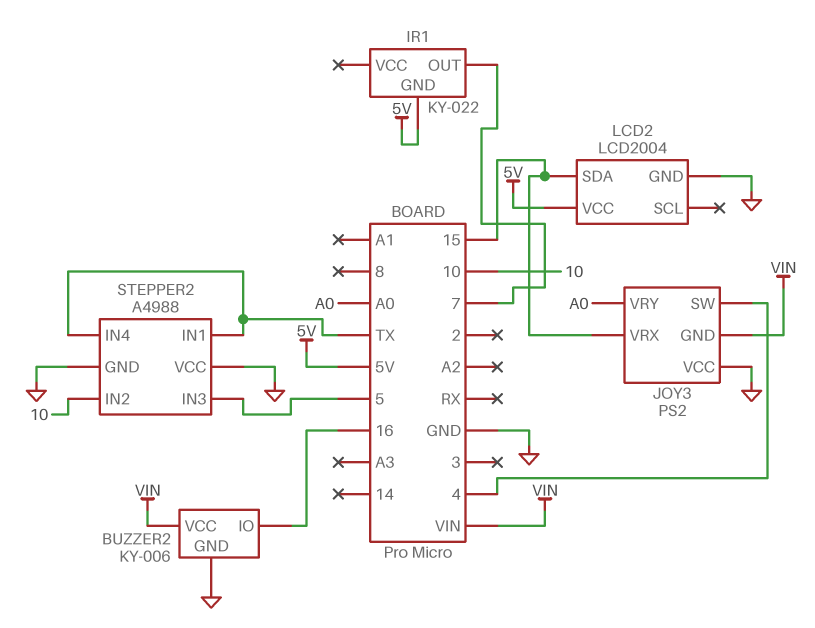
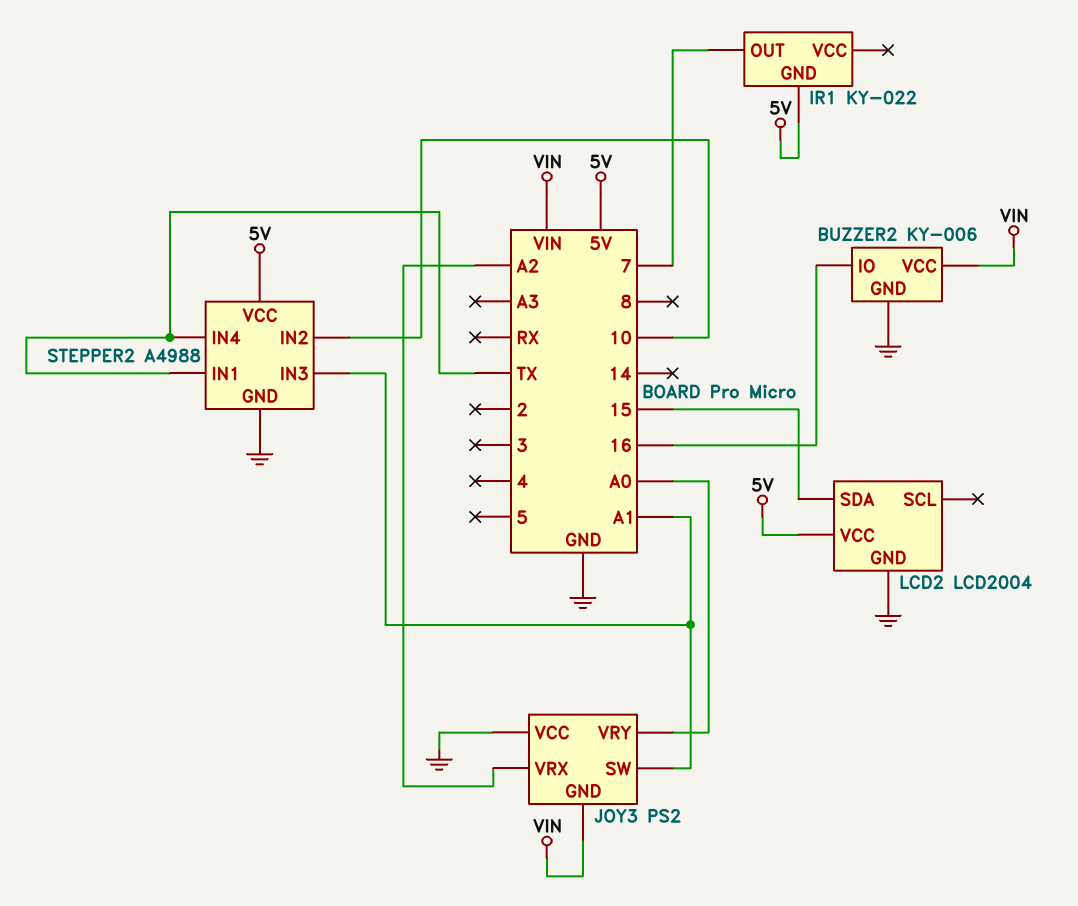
JOY3 pin SW: 4 -> A1
JOY3 pin VRX: 15 -> A2
STEPPER2 pin IN3: 5 -> A1
STEPPER2 pin VCC: GND -> 5V

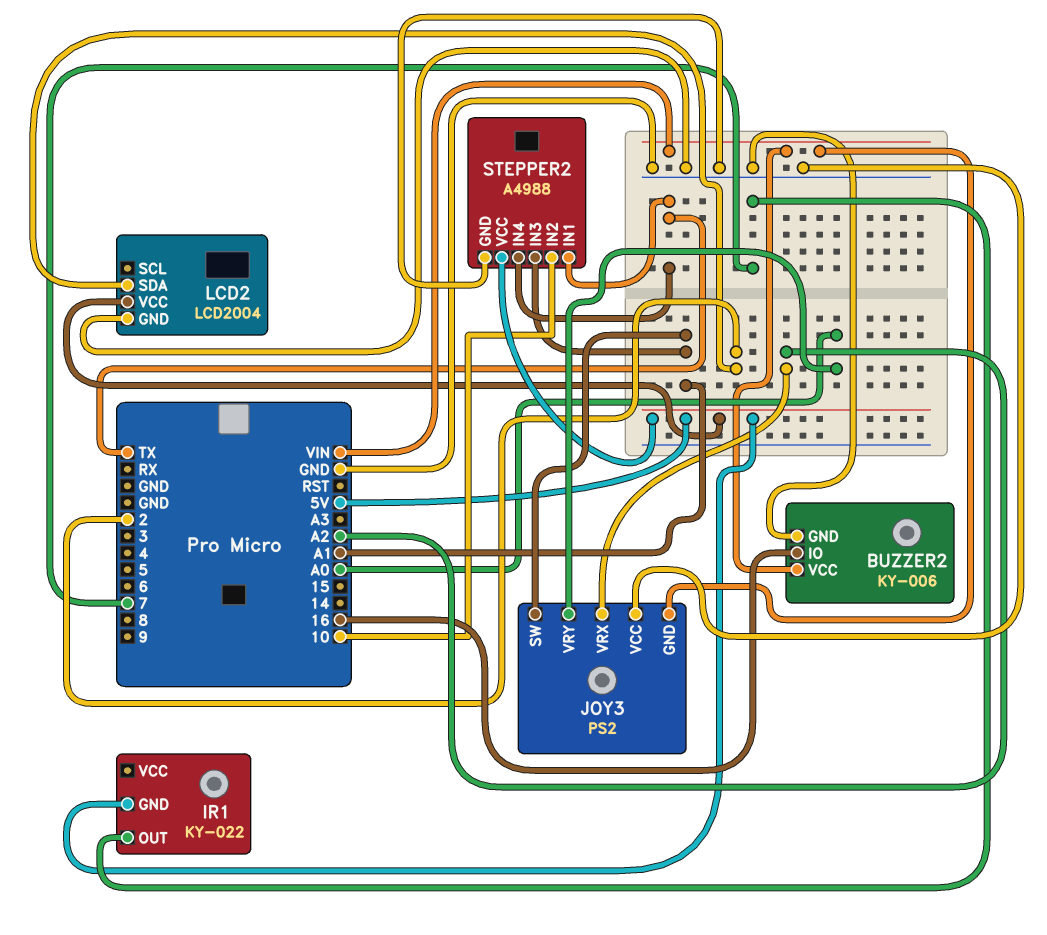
LCD2 pin SDA: 15 -> 2

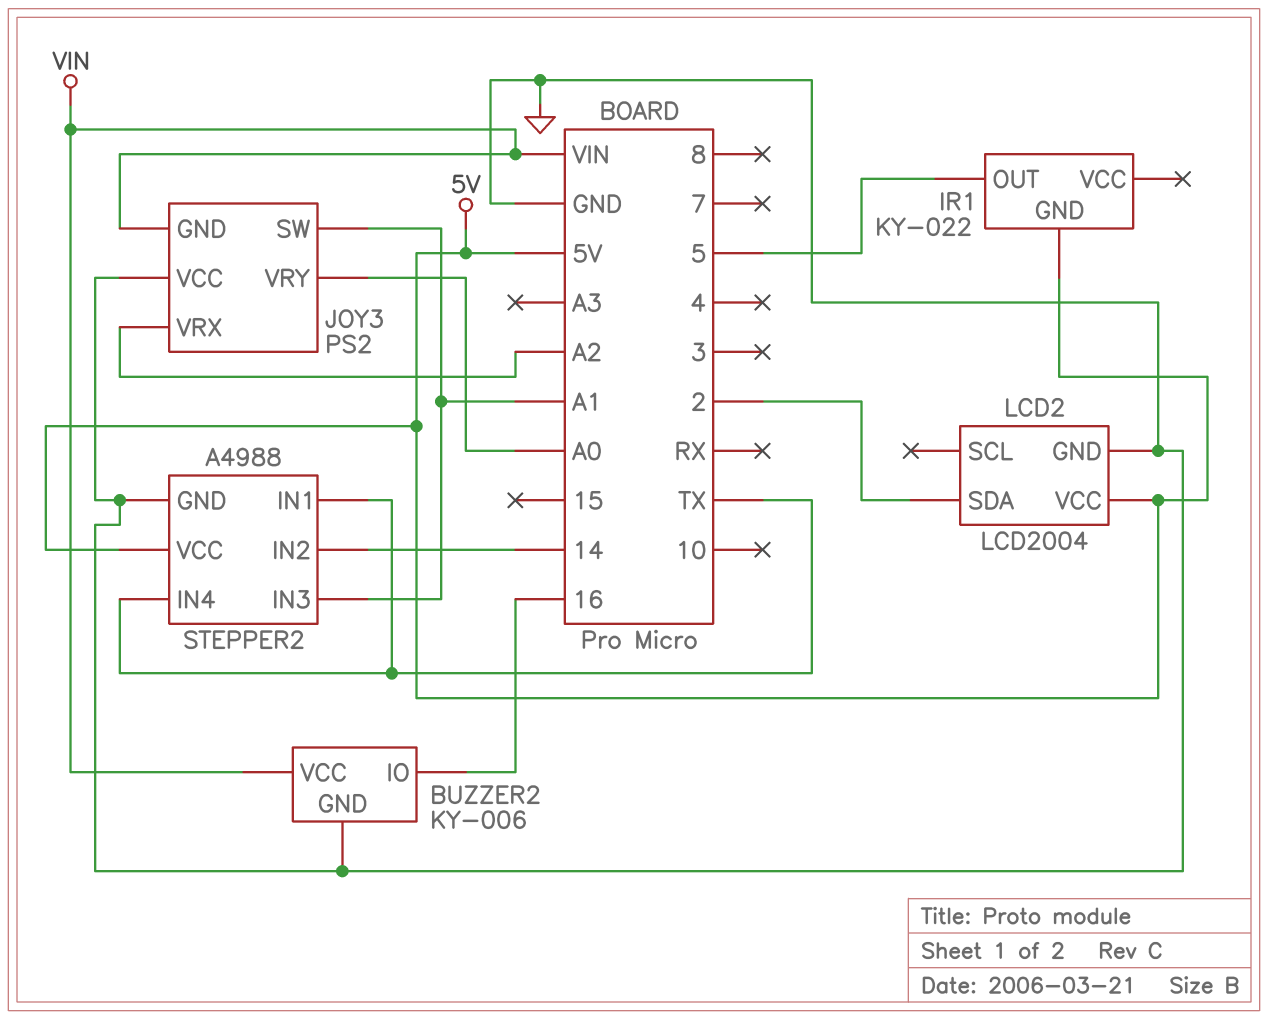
IR1 pin OUT: 7 -> 5
STEPPER2 pin IN2: 10 -> 14

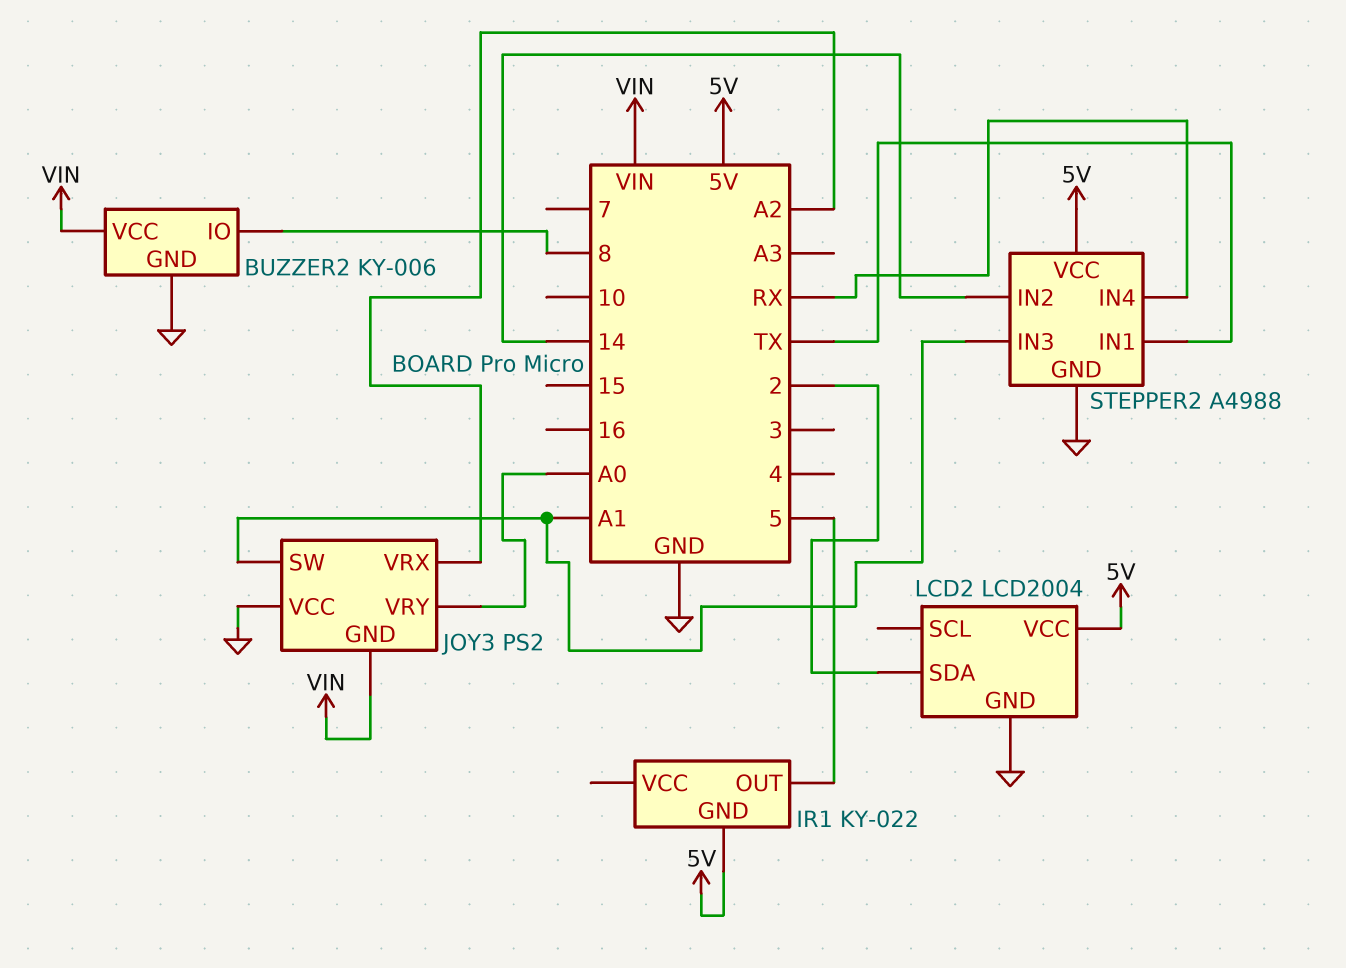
BUZZER2 pin IO: 16 -> 8
STEPPER2 pin IN4: TX -> RX

